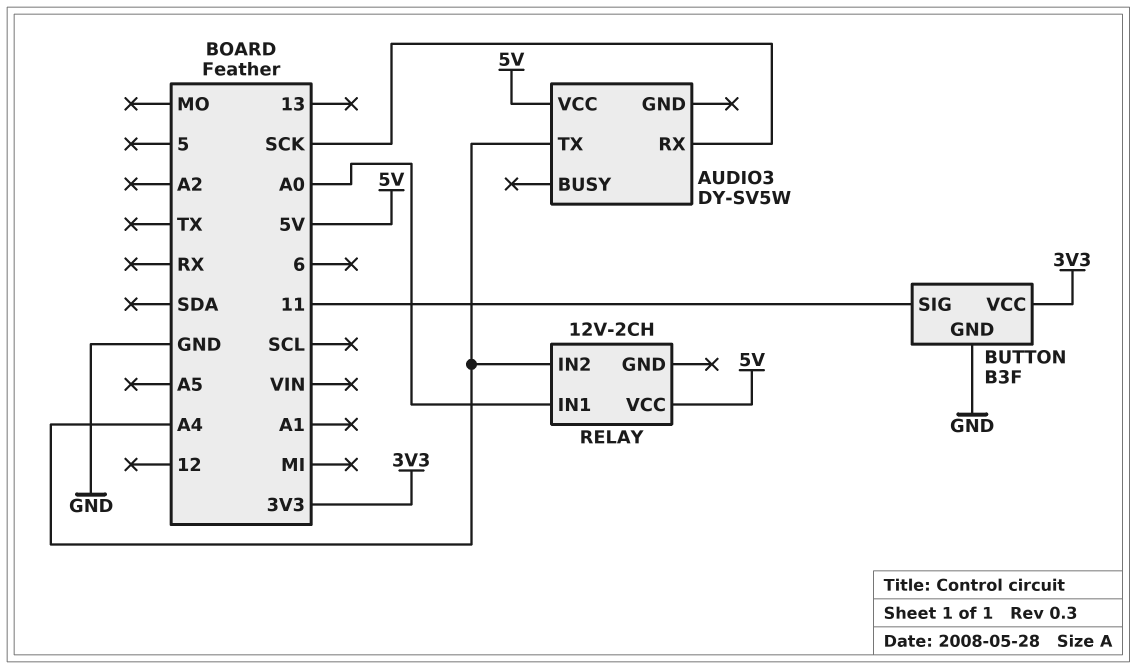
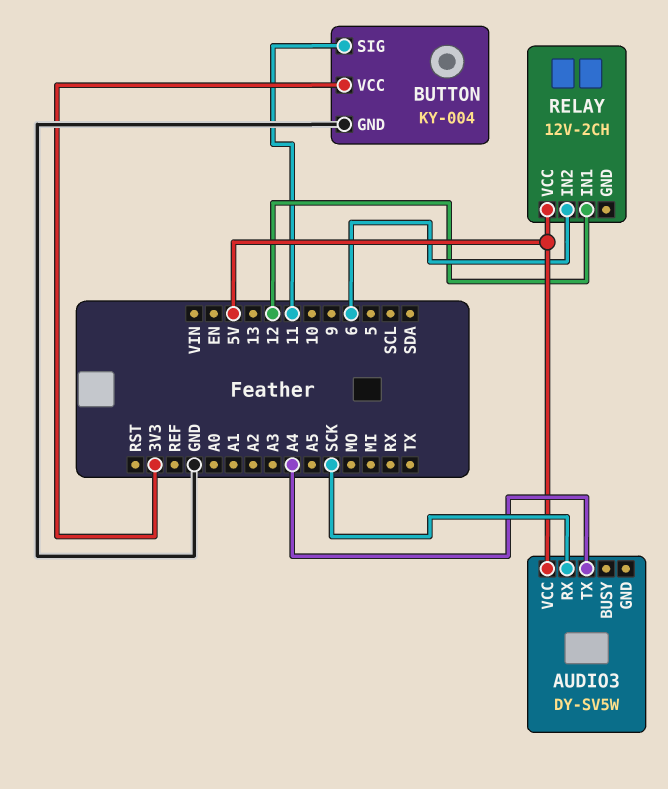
BUTTON: B3F -> KY-004
RELAY pin IN1: A0 -> 12
RELAY pin IN2: A4 -> 6

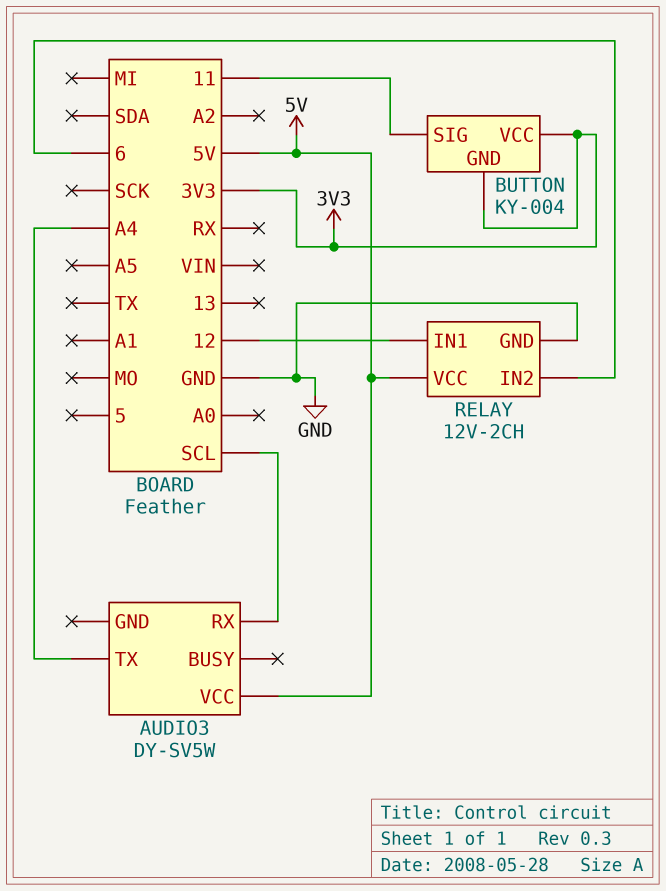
AUDIO3 pin RX: SCK -> SCL
BUTTON pin GND: GND -> 3V3
RELAY pin GND: none -> GND

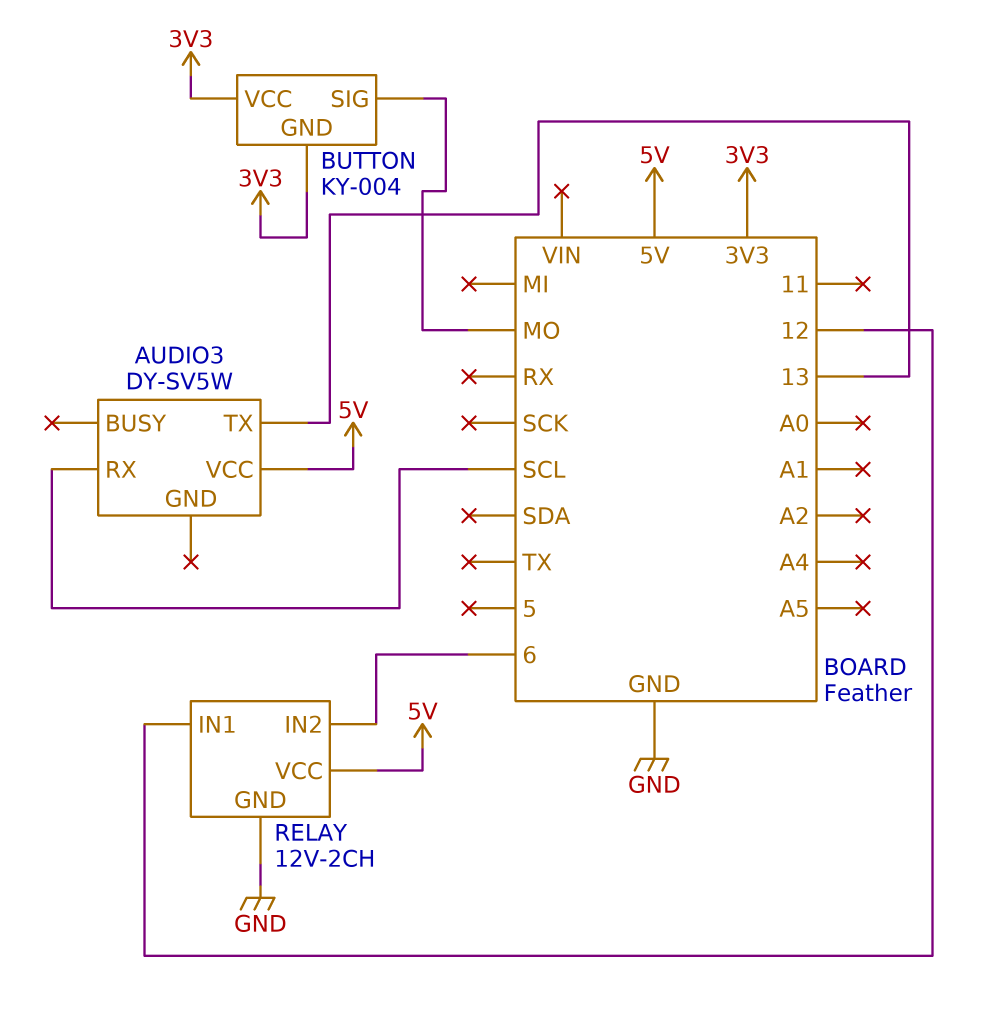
AUDIO3 pin TX: A4 -> 13
BUTTON pin SIG: 11 -> MO

